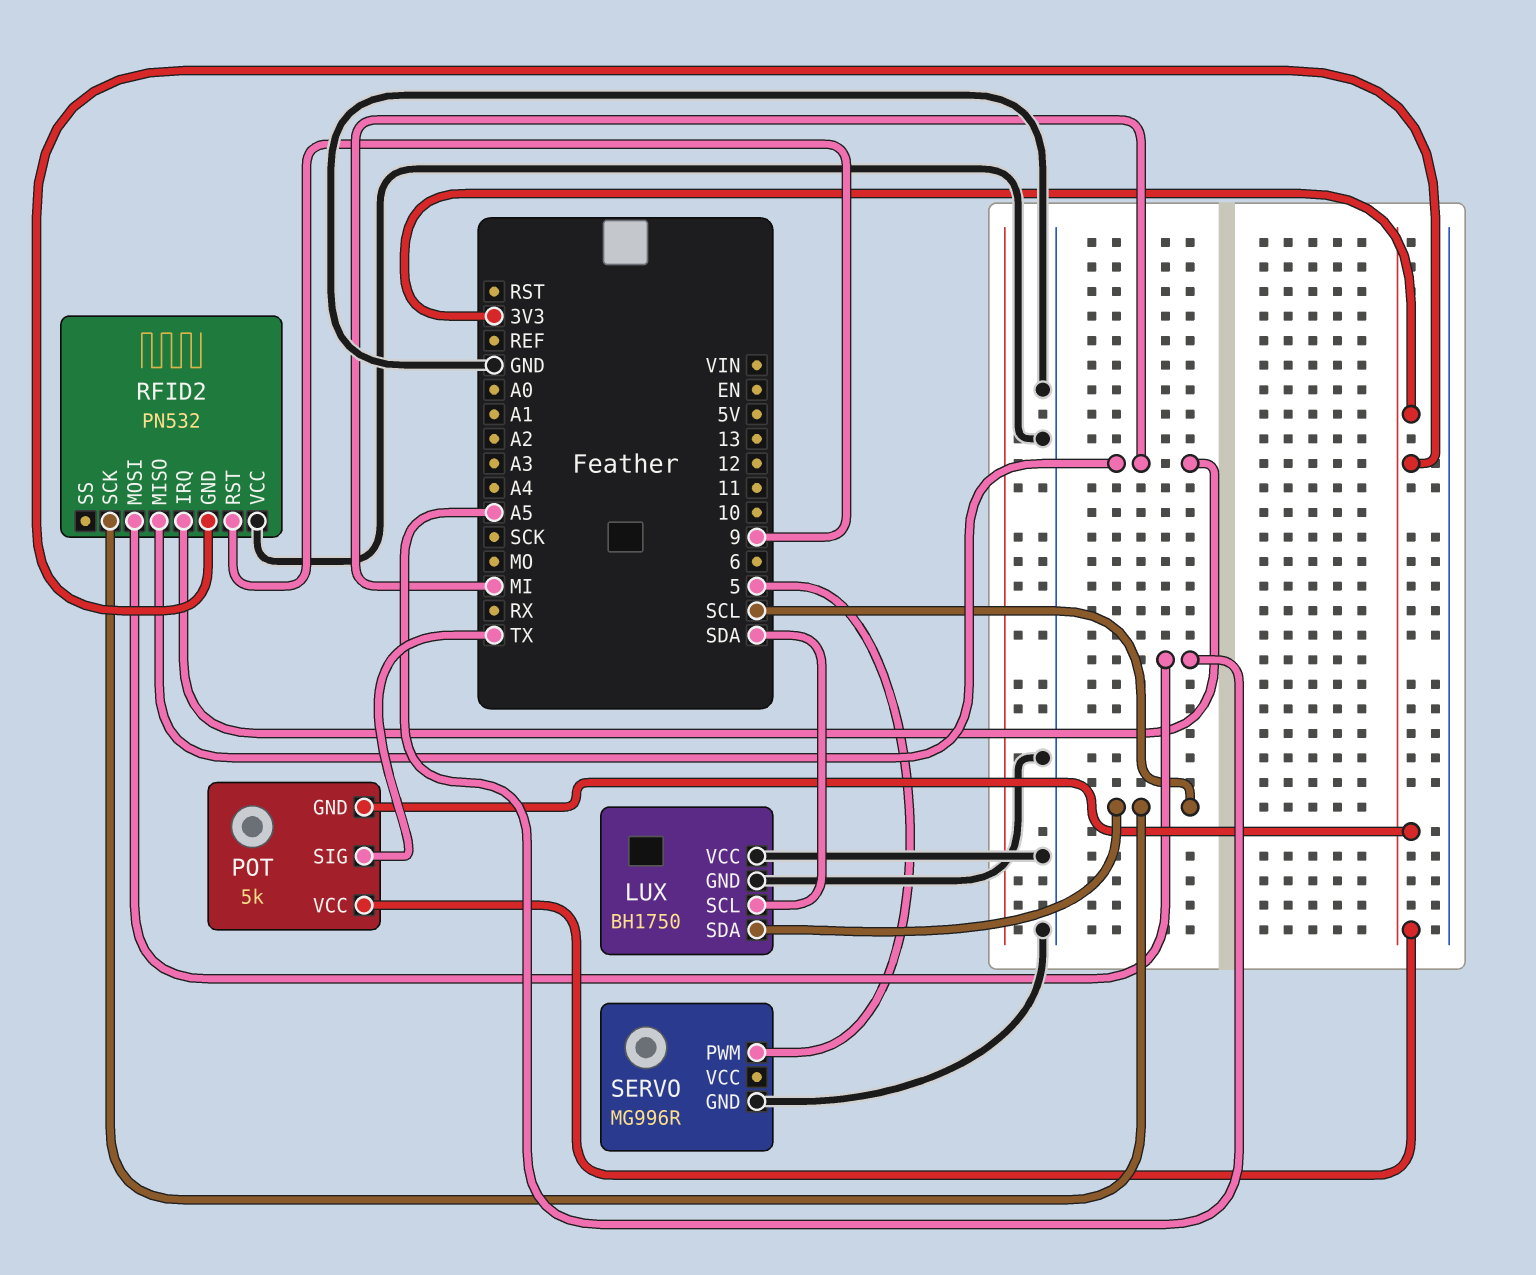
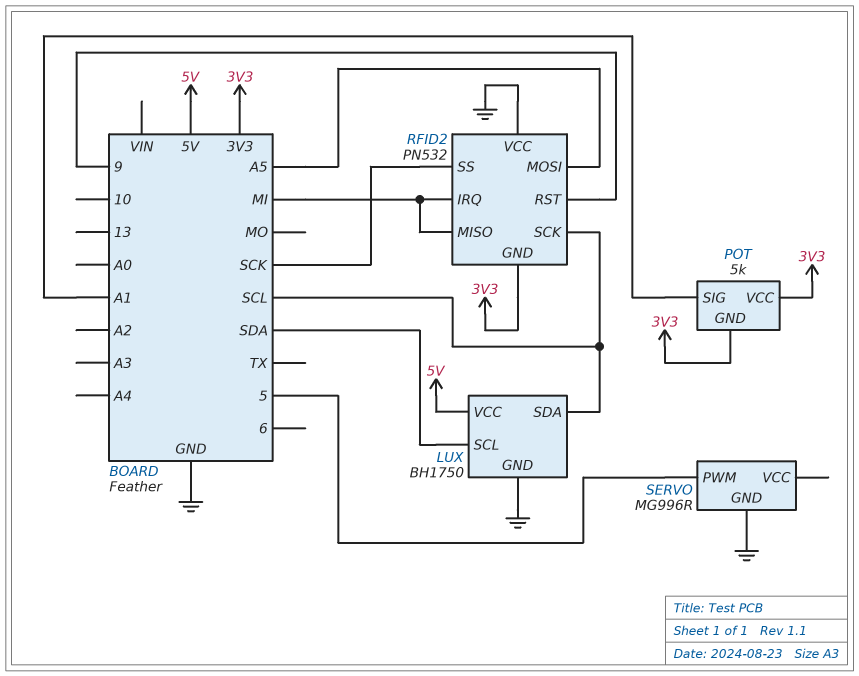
LUX pin VCC: GND -> 5V
POT pin SIG: TX -> A1
RFID2 pin SS: none -> SCK

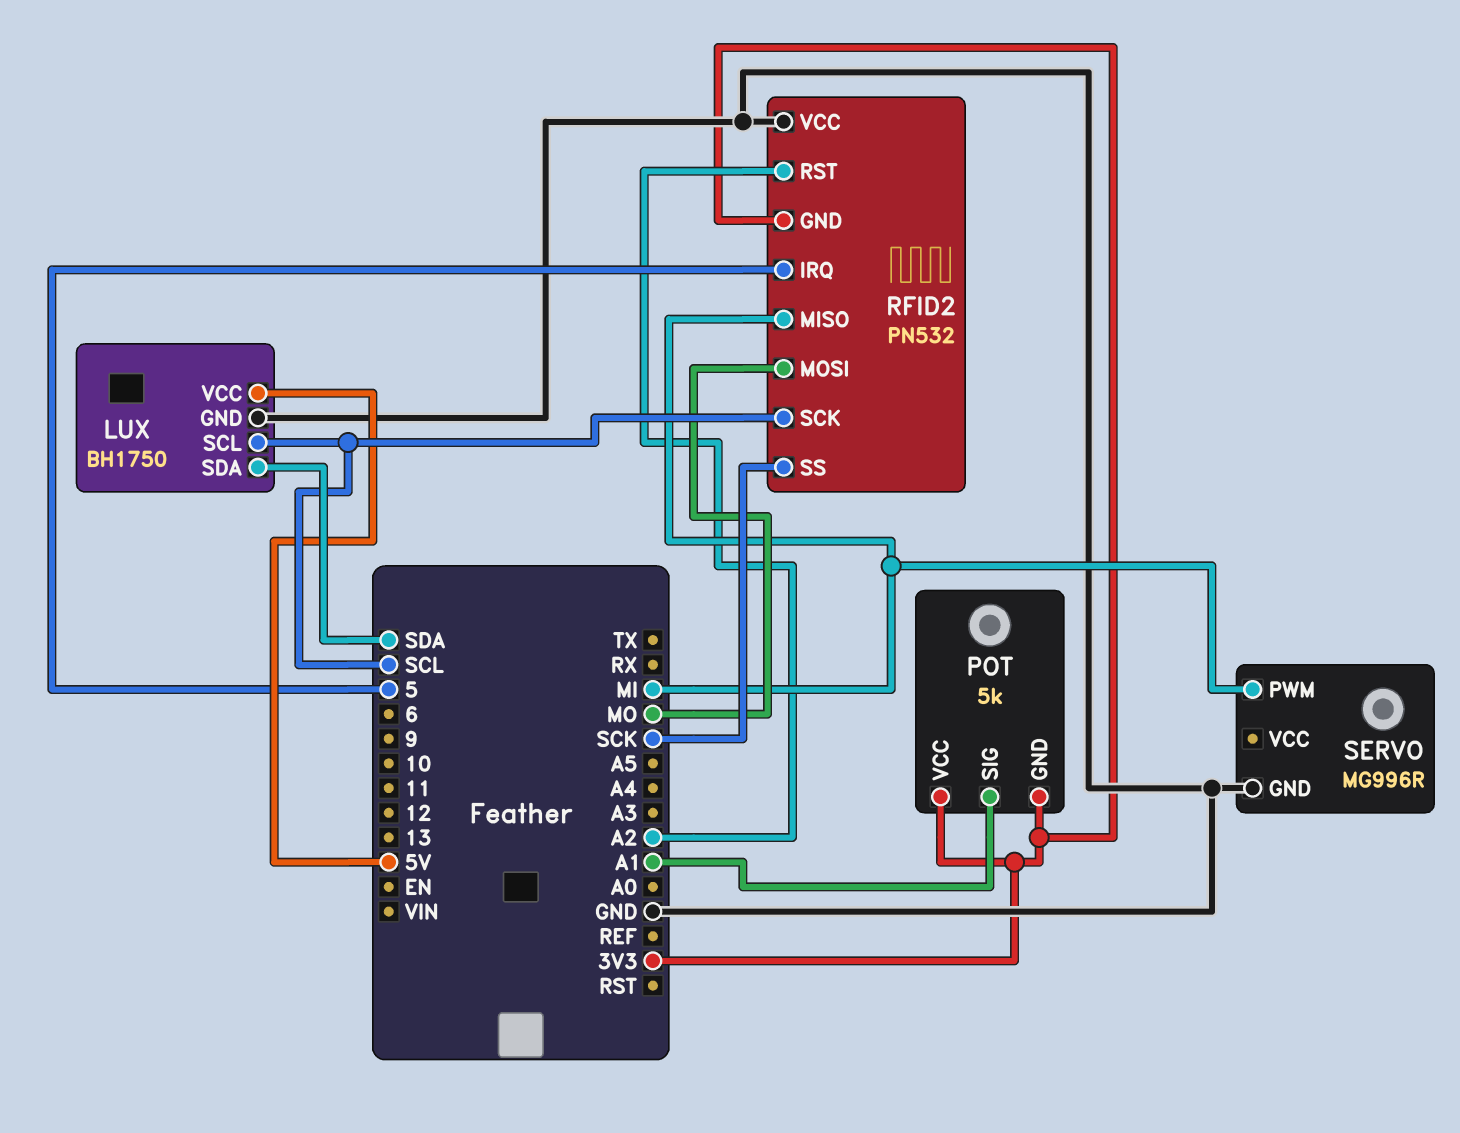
LUX pin SCL: SDA -> SCL
LUX pin SDA: SCL -> SDA
RFID2 pin IRQ: MI -> 5
RFID2 pin MOSI: A5 -> MO
RFID2 pin RST: 9 -> A2
SERVO pin PWM: 5 -> MI

